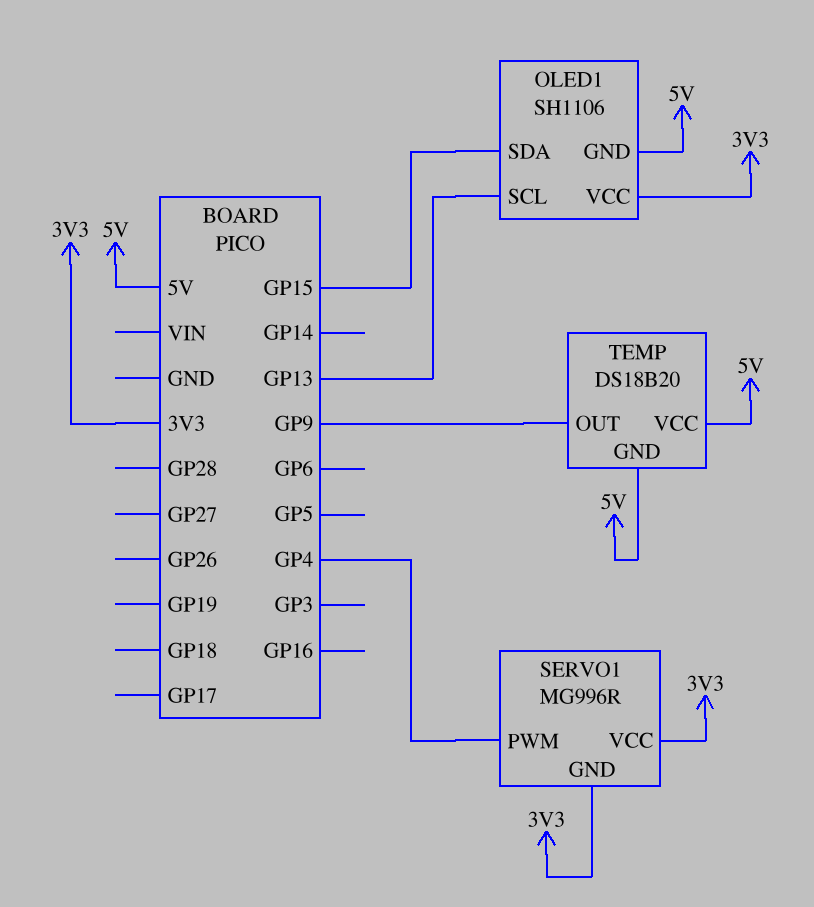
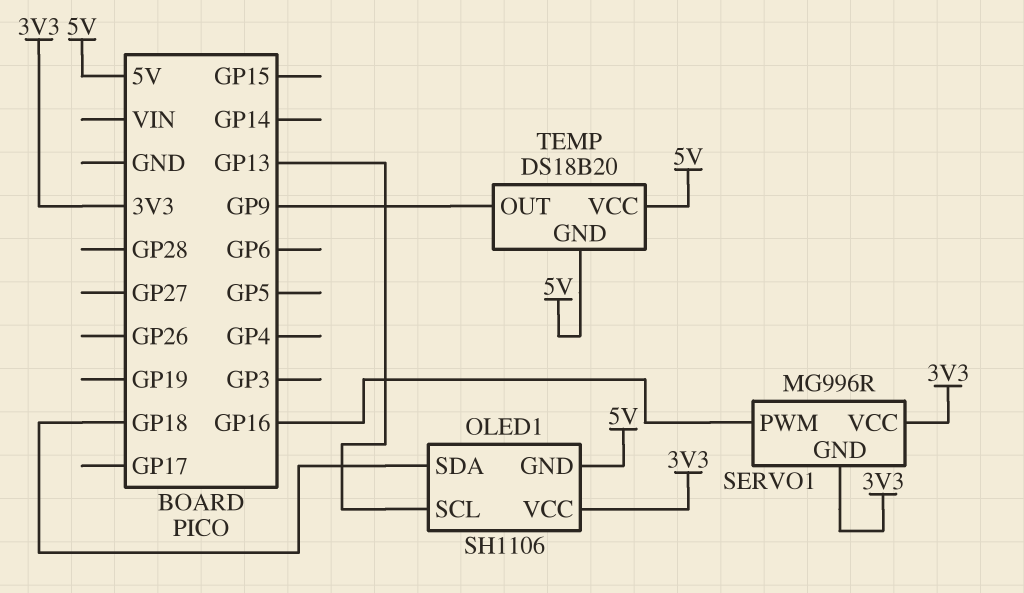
OLED1 pin SDA: GP15 -> GP18
SERVO1 pin PWM: GP4 -> GP16

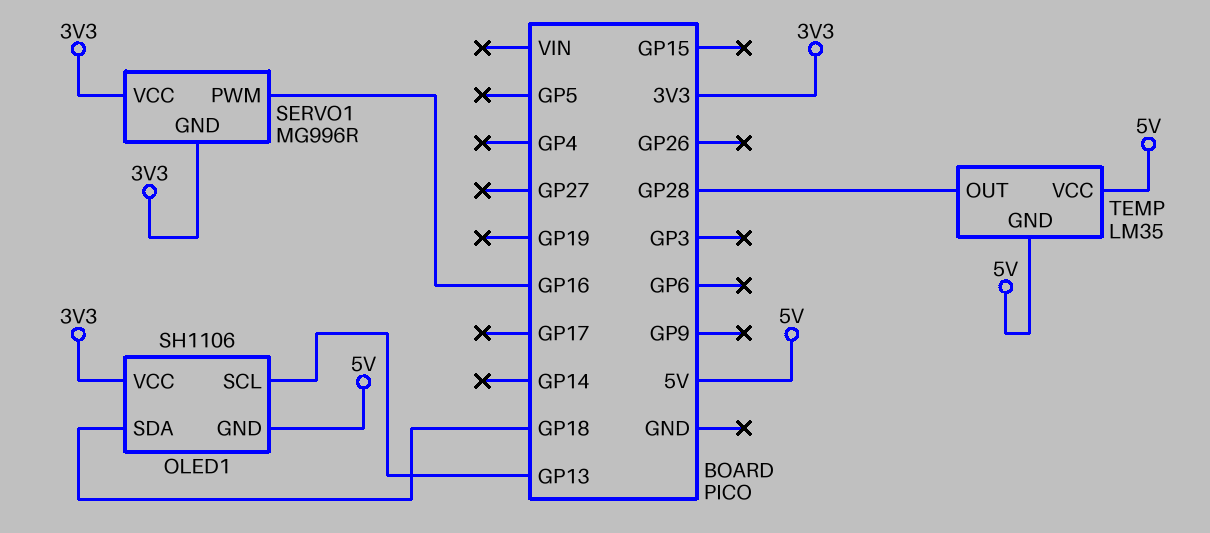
TEMP: DS18B20 -> LM35
TEMP pin OUT: GP9 -> GP28

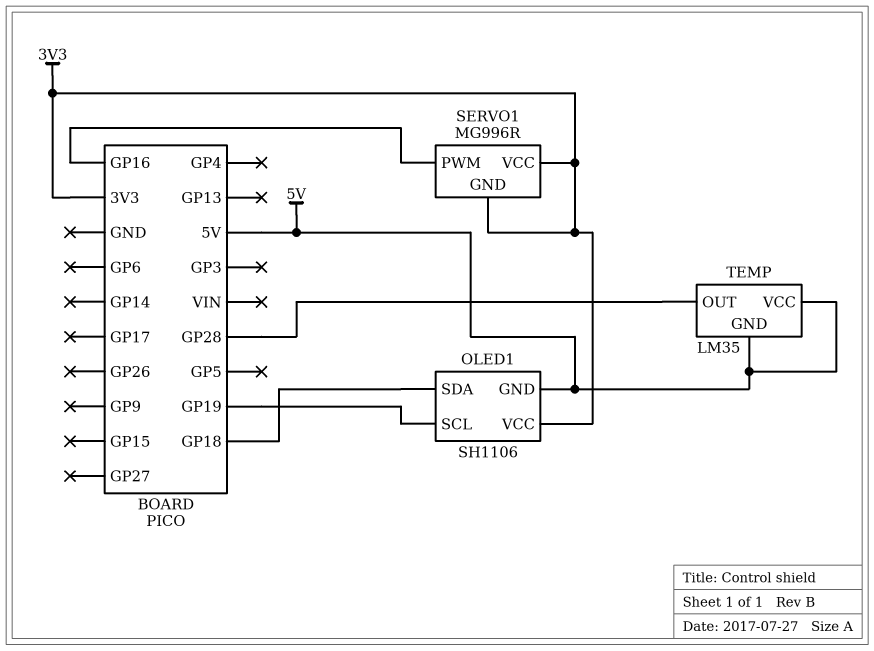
OLED1 pin SCL: GP13 -> GP19

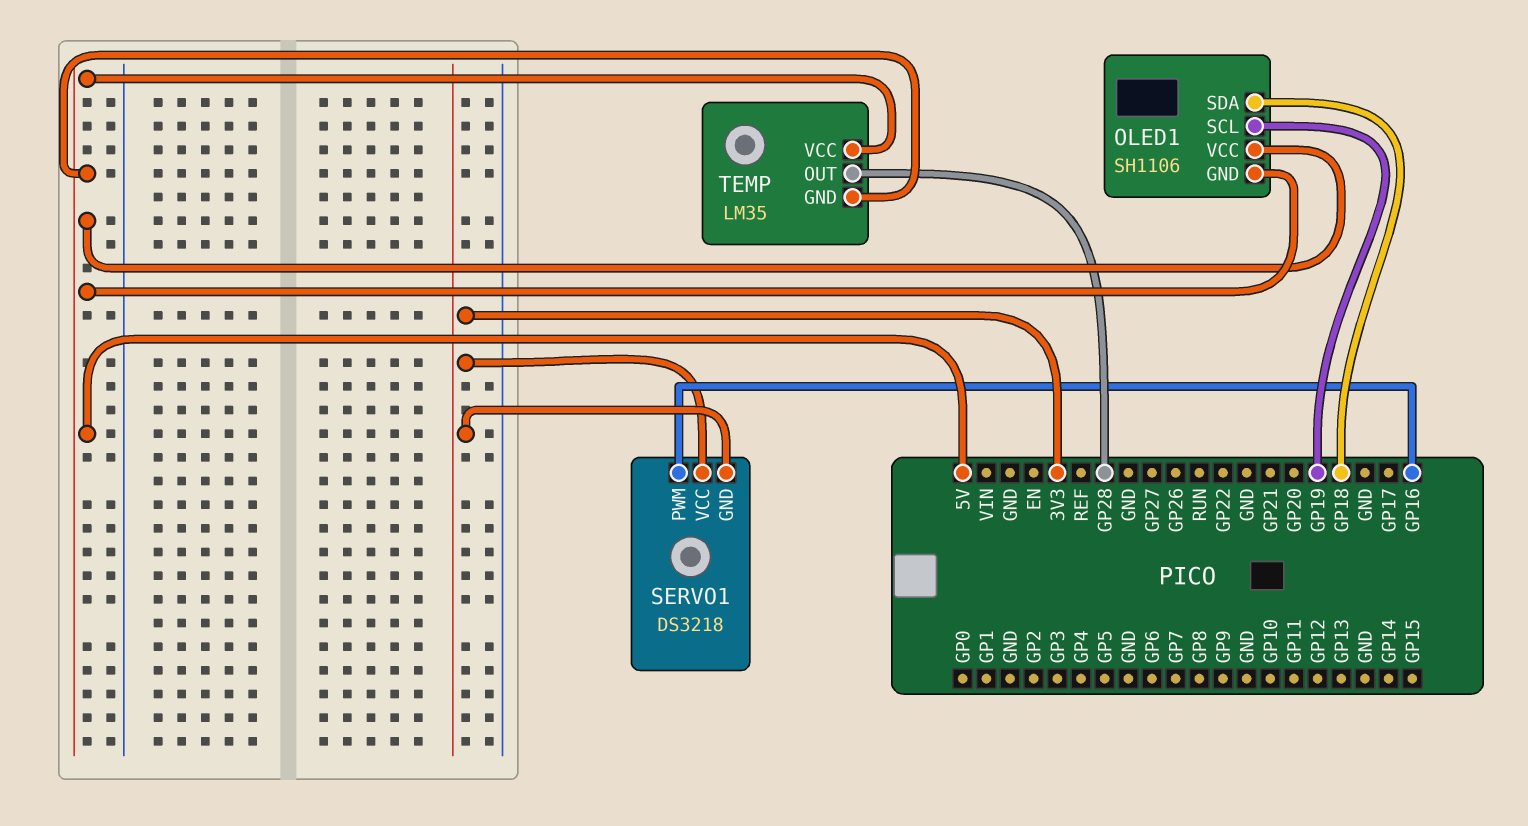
OLED1 pin VCC: 3V3 -> 5V
SERVO1: MG996R -> DS3218

